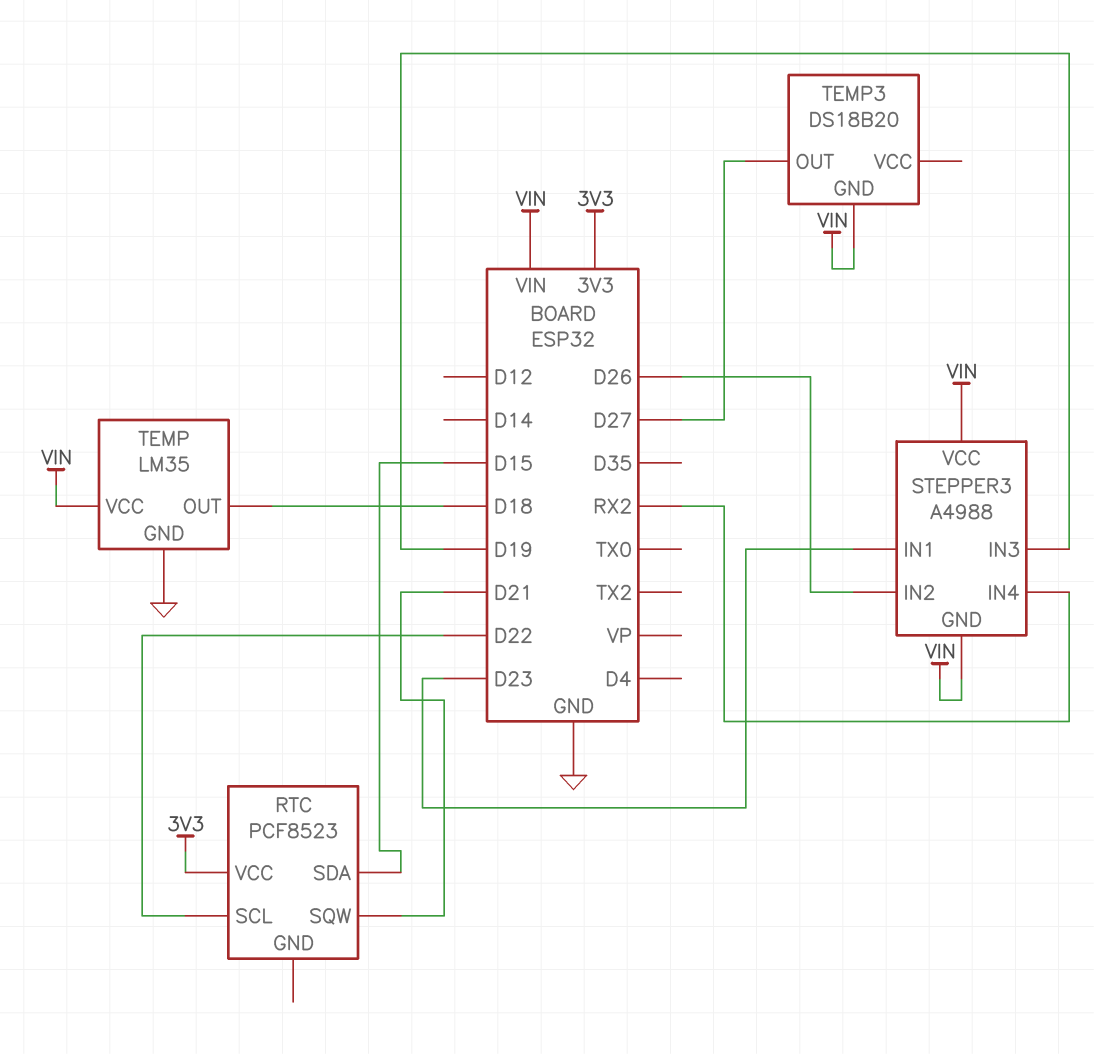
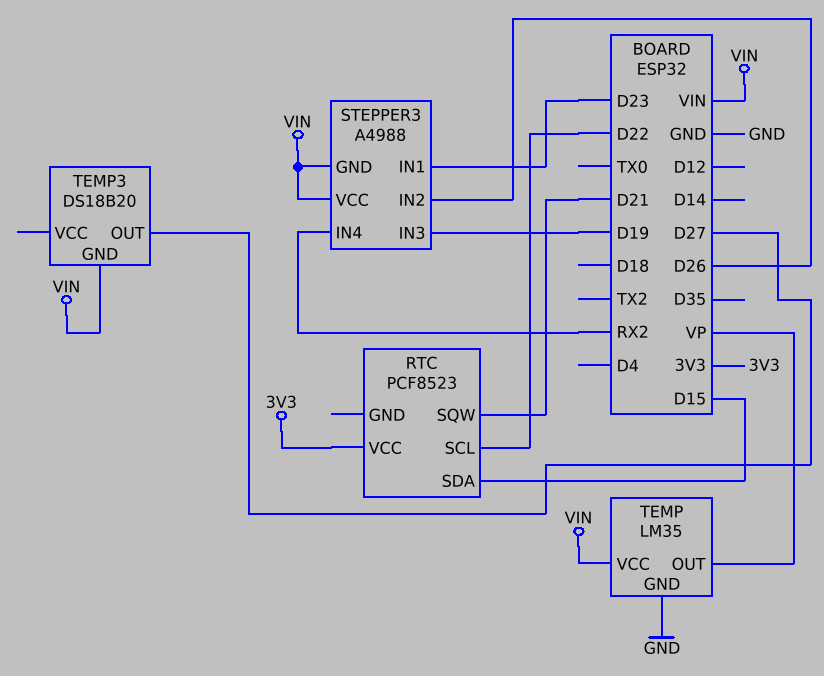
TEMP pin OUT: D18 -> VP

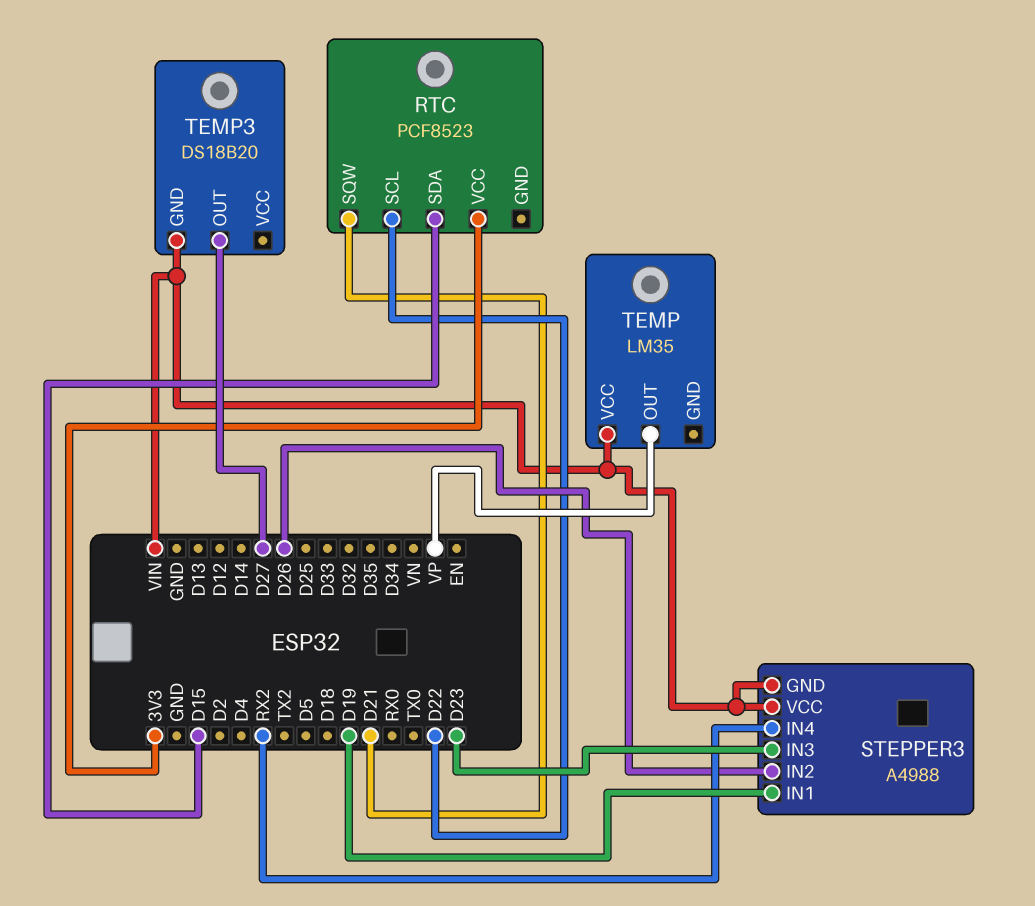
STEPPER3 pin IN1: D23 -> D19
STEPPER3 pin IN3: D19 -> D23
TEMP pin GND: GND -> none

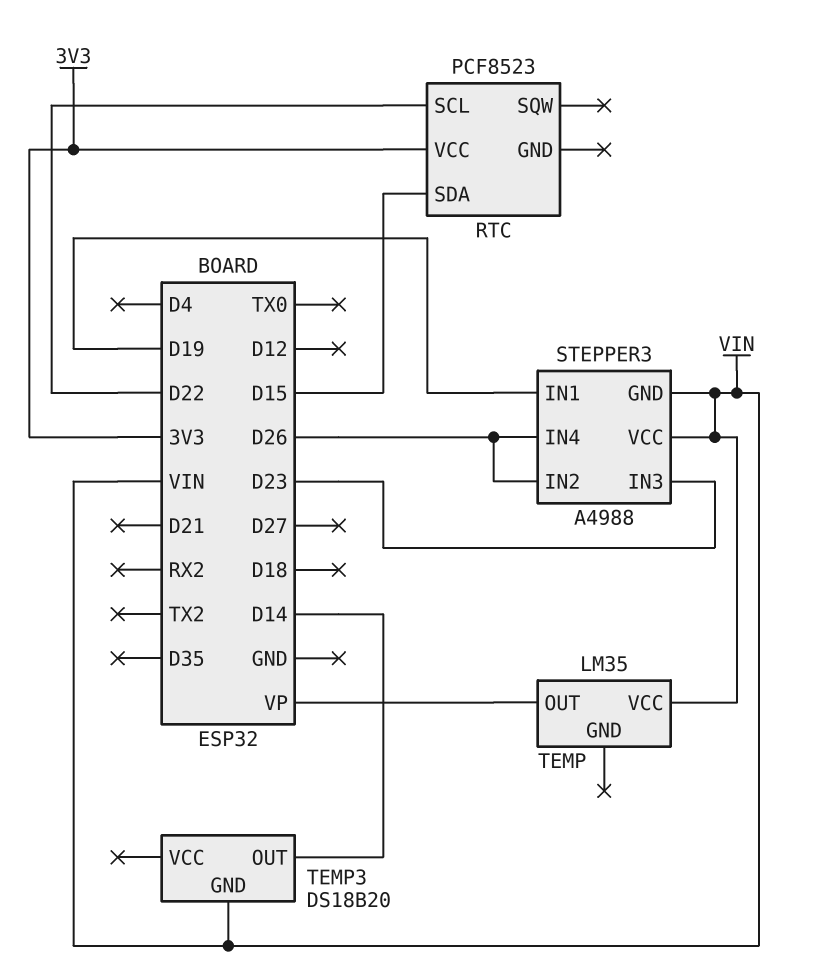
RTC pin SQW: D21 -> none
STEPPER3 pin IN4: RX2 -> D26
TEMP3 pin OUT: D27 -> D14

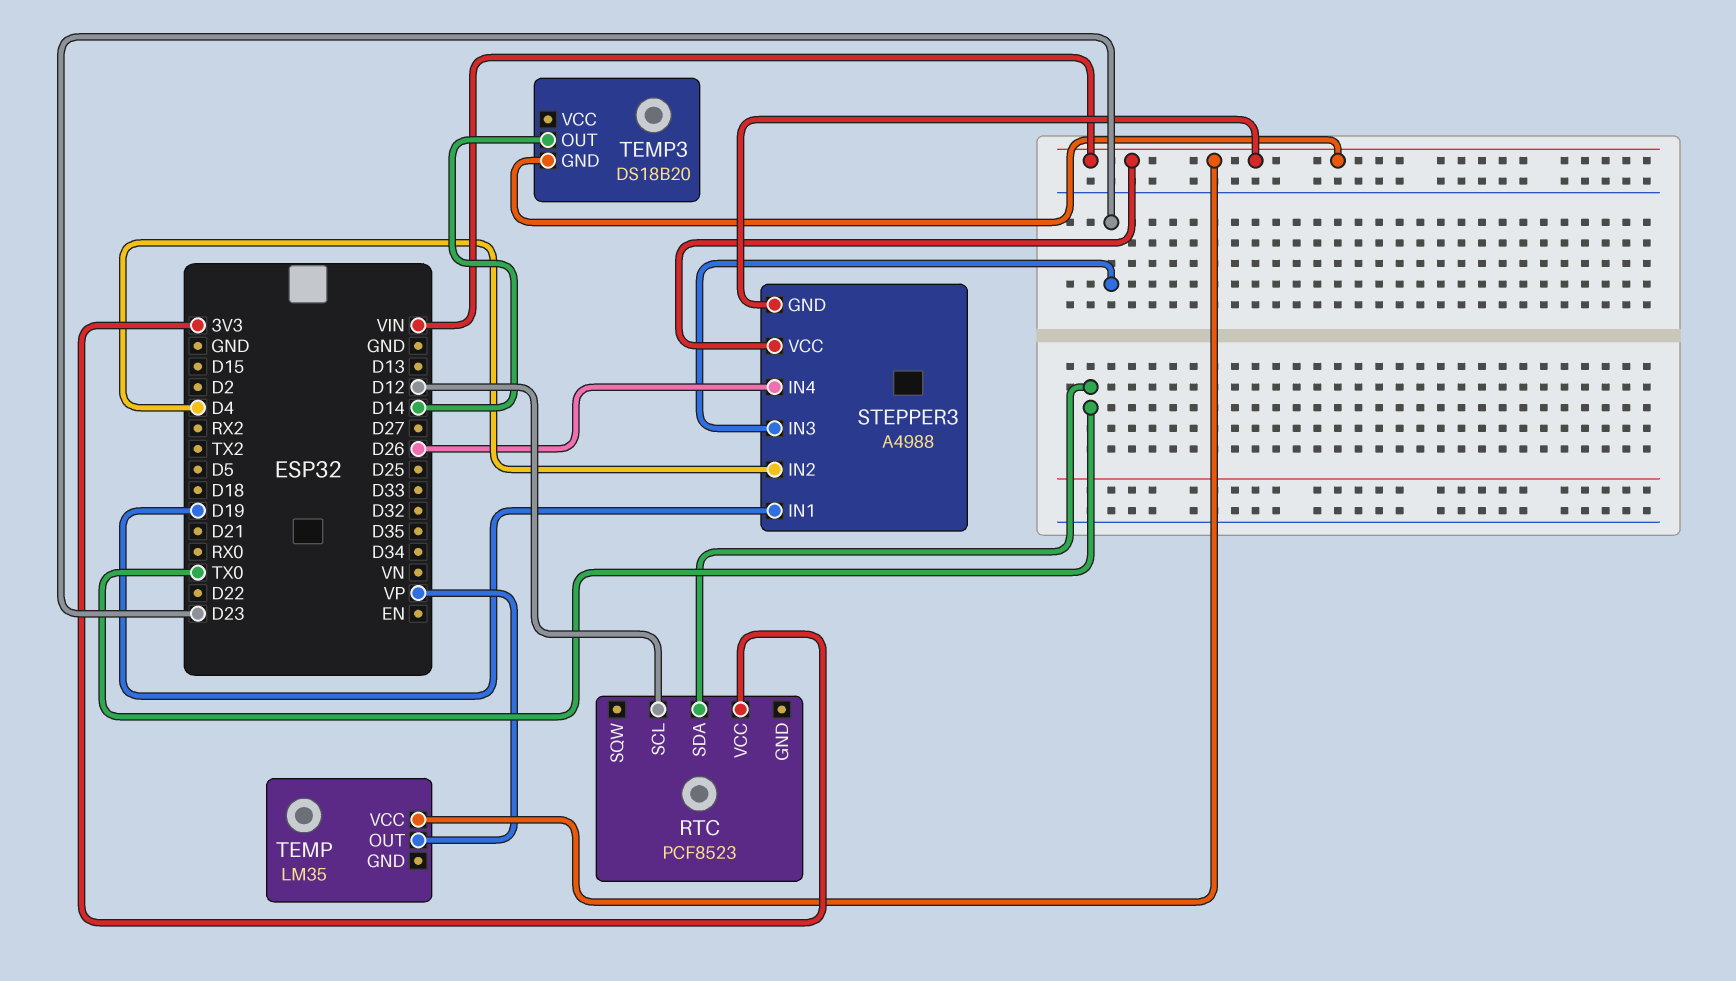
RTC pin SCL: D22 -> D12
RTC pin SDA: D15 -> TX0
STEPPER3 pin IN2: D26 -> D4

